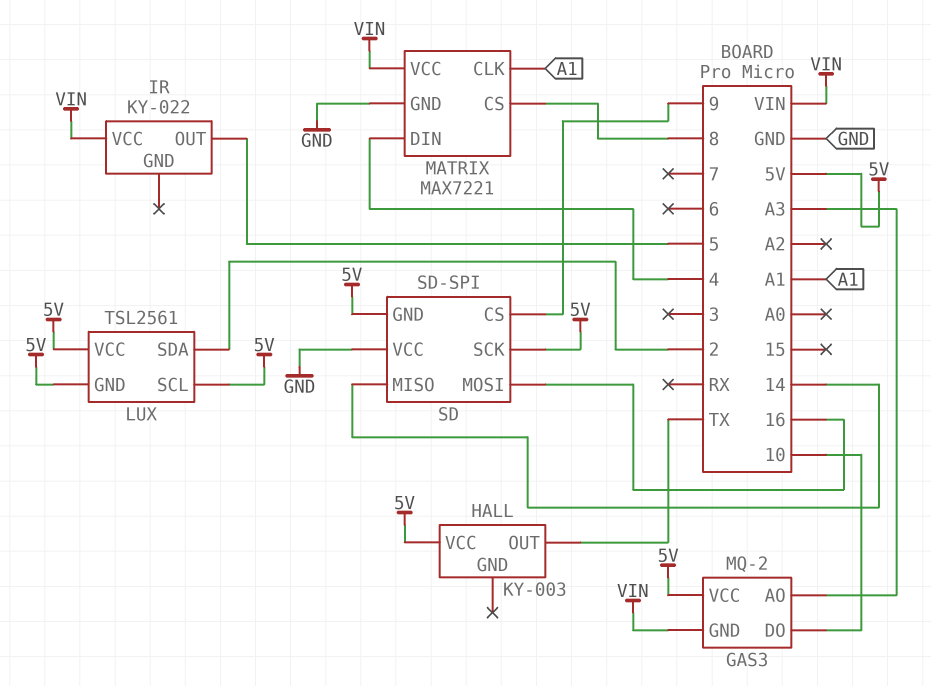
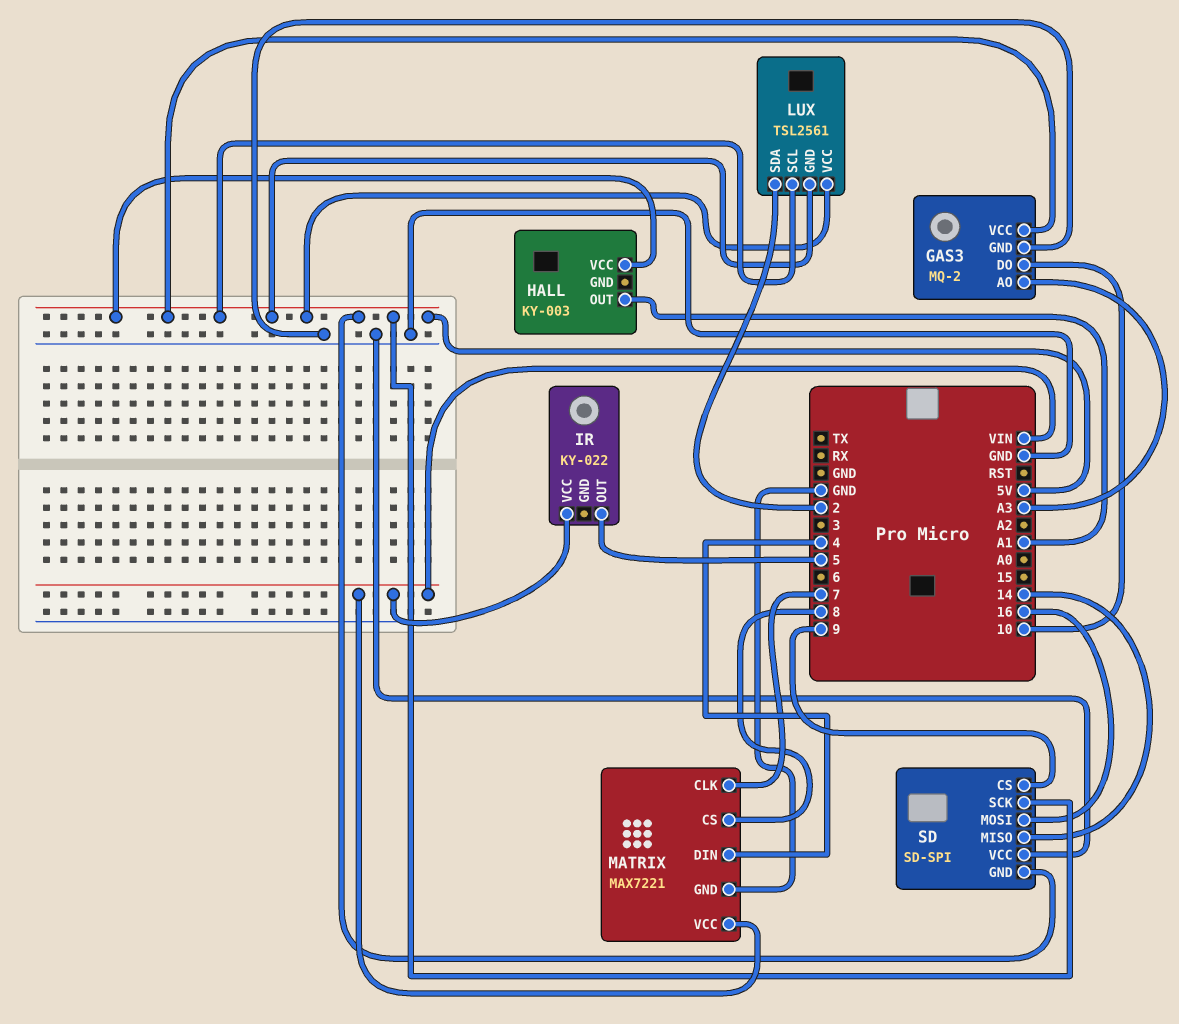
GAS3 pin GND: VIN -> GND
HALL pin OUT: TX -> A1
MATRIX pin CLK: A1 -> 7

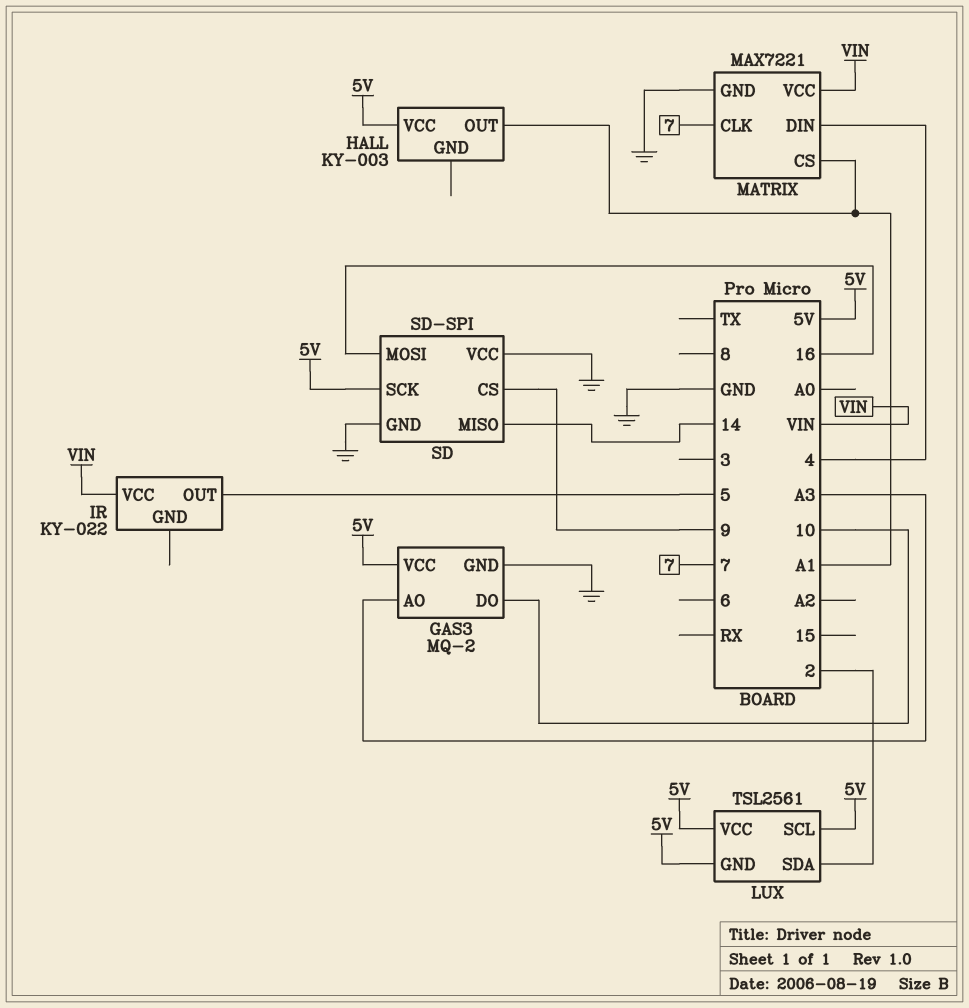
MATRIX pin CS: 8 -> A1
SD pin GND: 5V -> GND

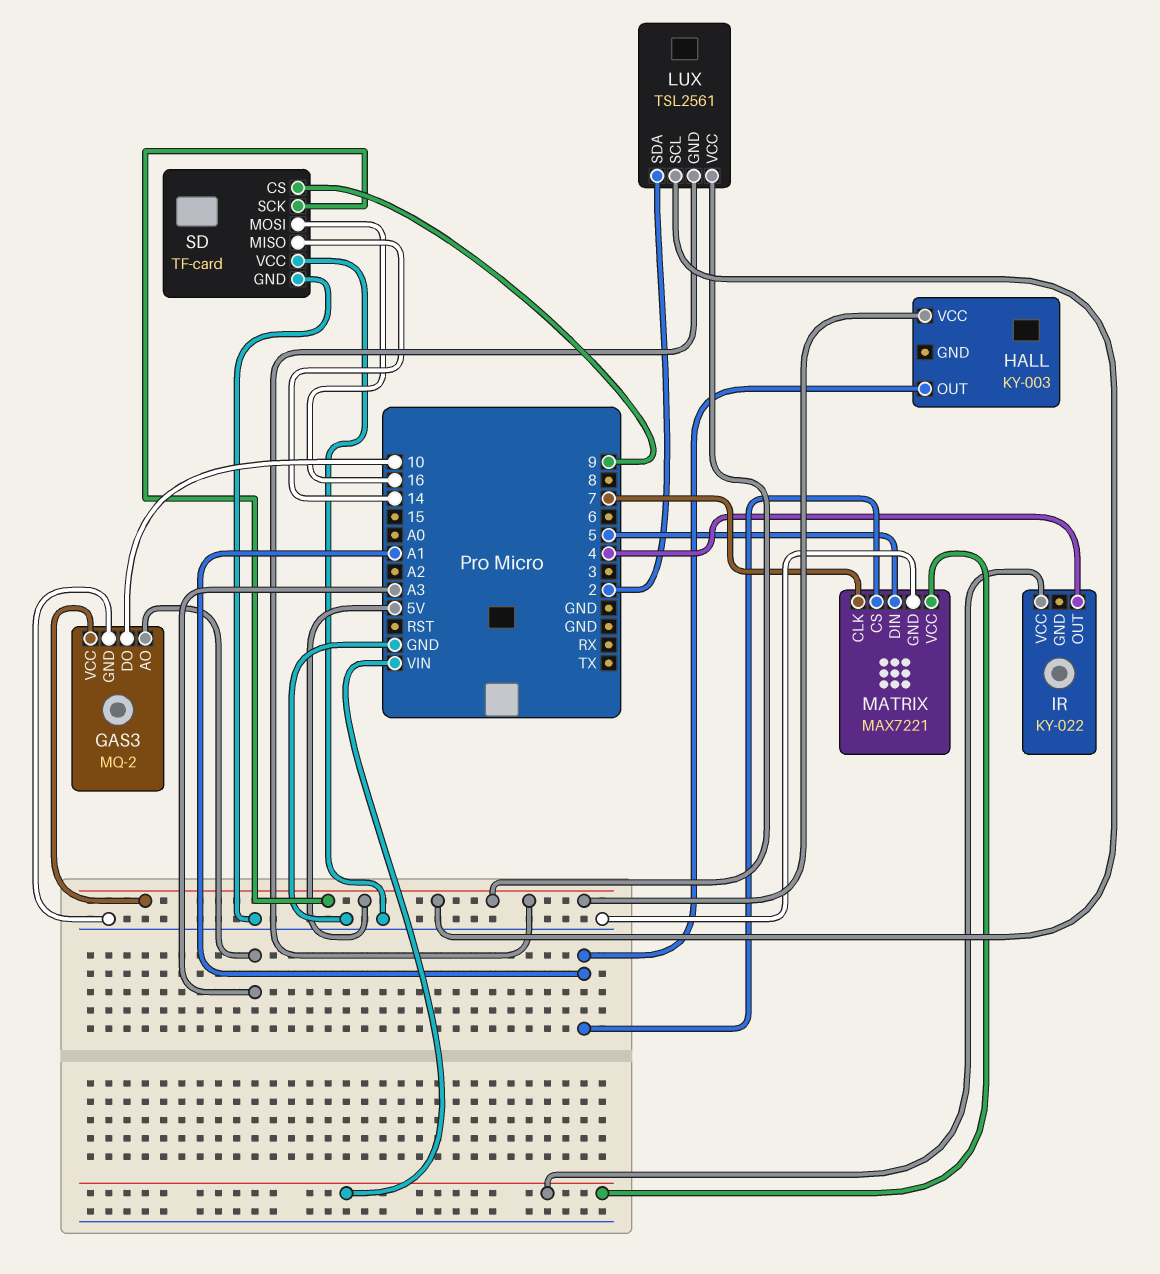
IR pin OUT: 5 -> 4
MATRIX pin DIN: 4 -> 5
SD: SD-SPI -> TF-card

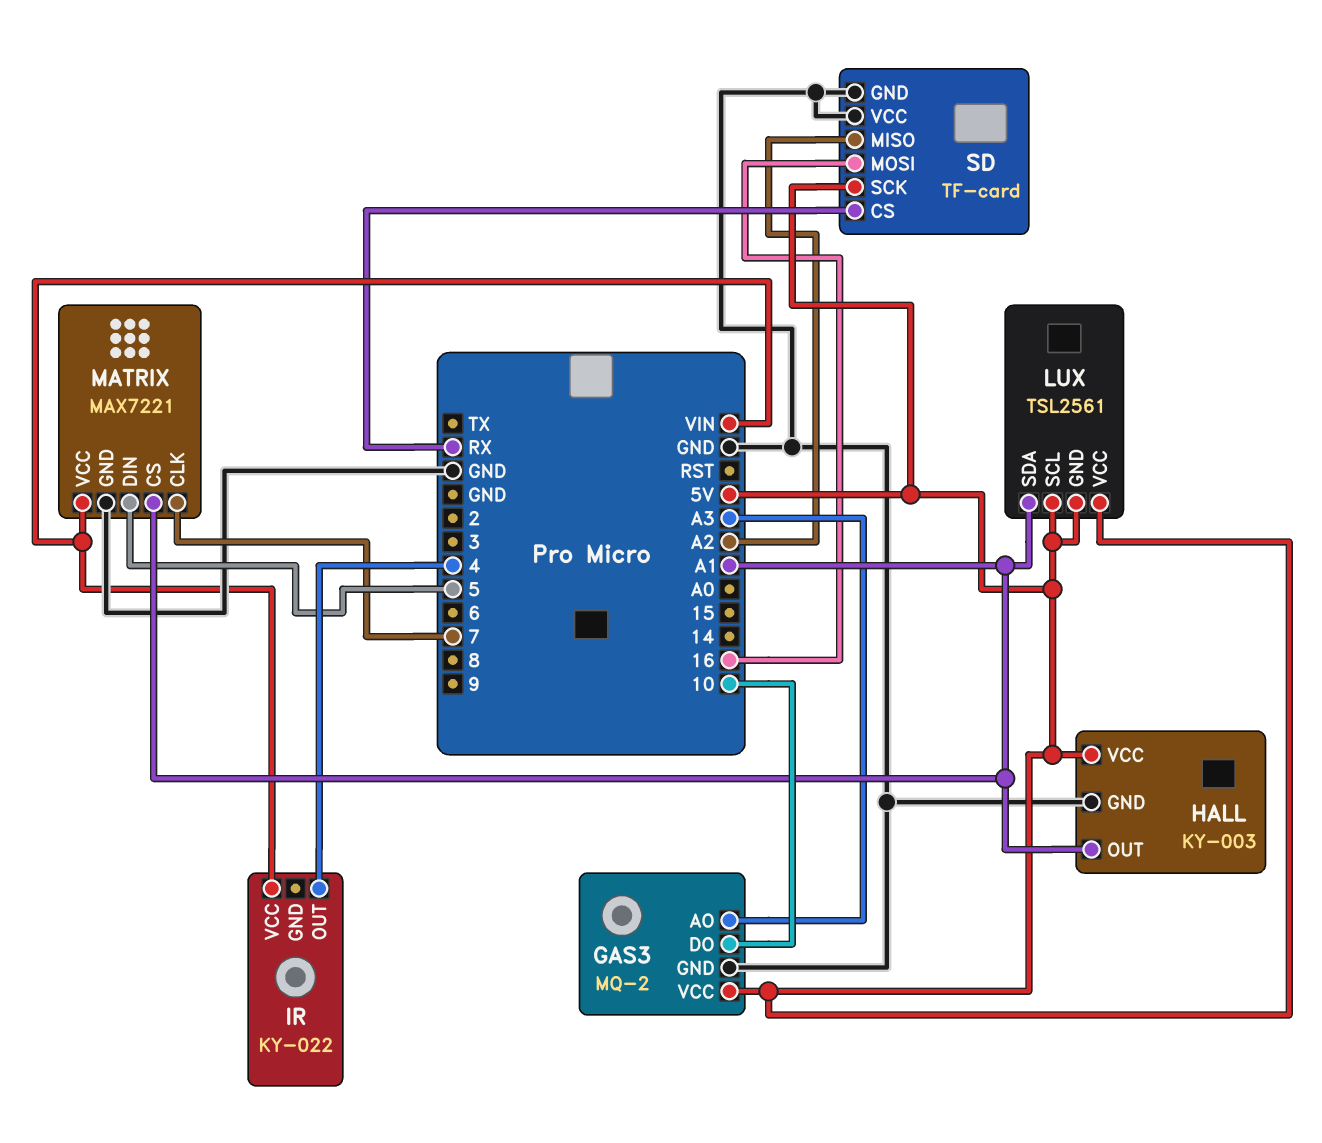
HALL pin GND: none -> GND
LUX pin SDA: 2 -> A1
SD pin CS: 9 -> RX
SD pin MISO: 14 -> A2

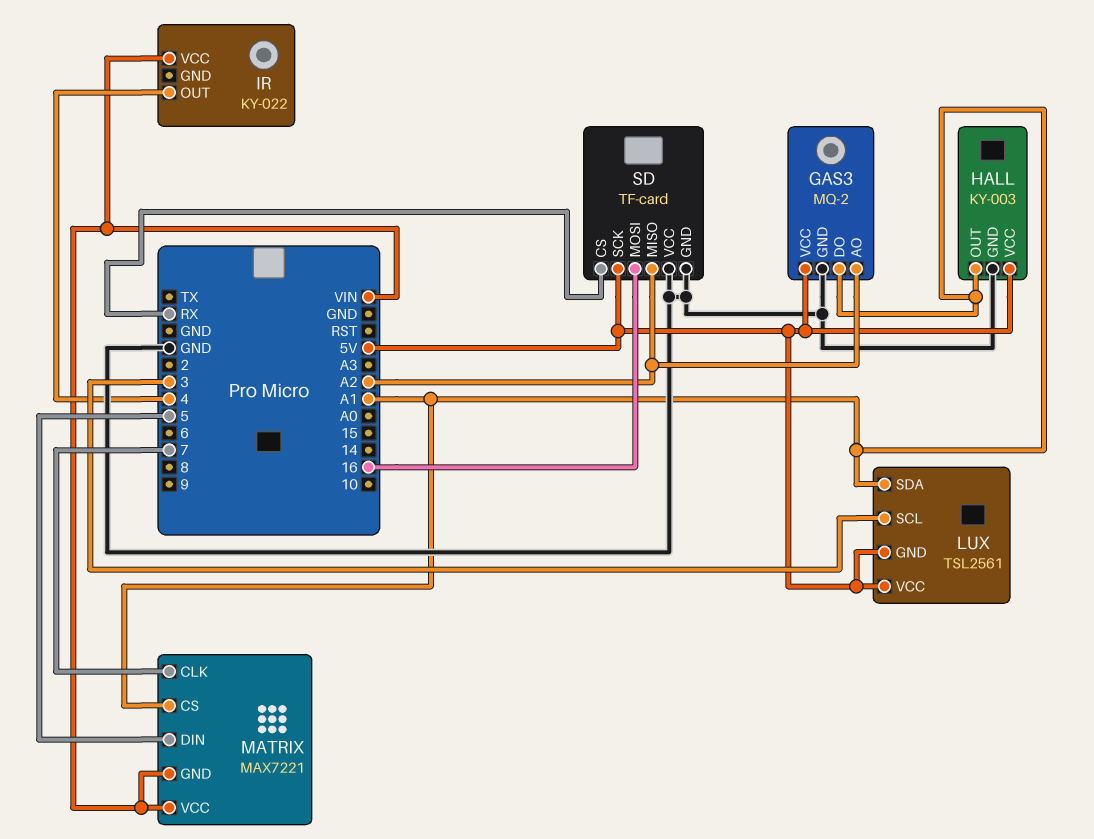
GAS3 pin AO: A3 -> A2
GAS3 pin DO: 10 -> A1
LUX pin SCL: 5V -> 3
MATRIX pin GND: GND -> VIN

